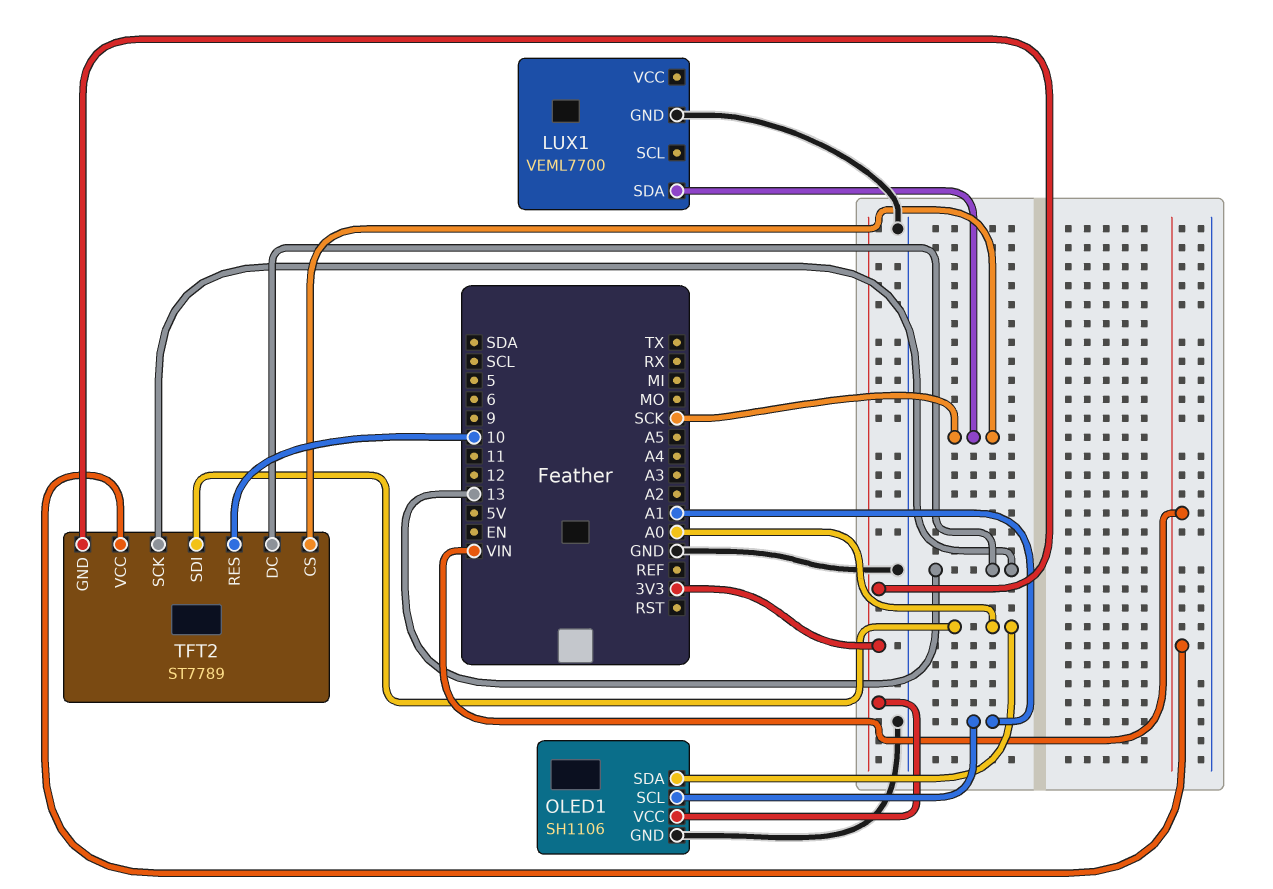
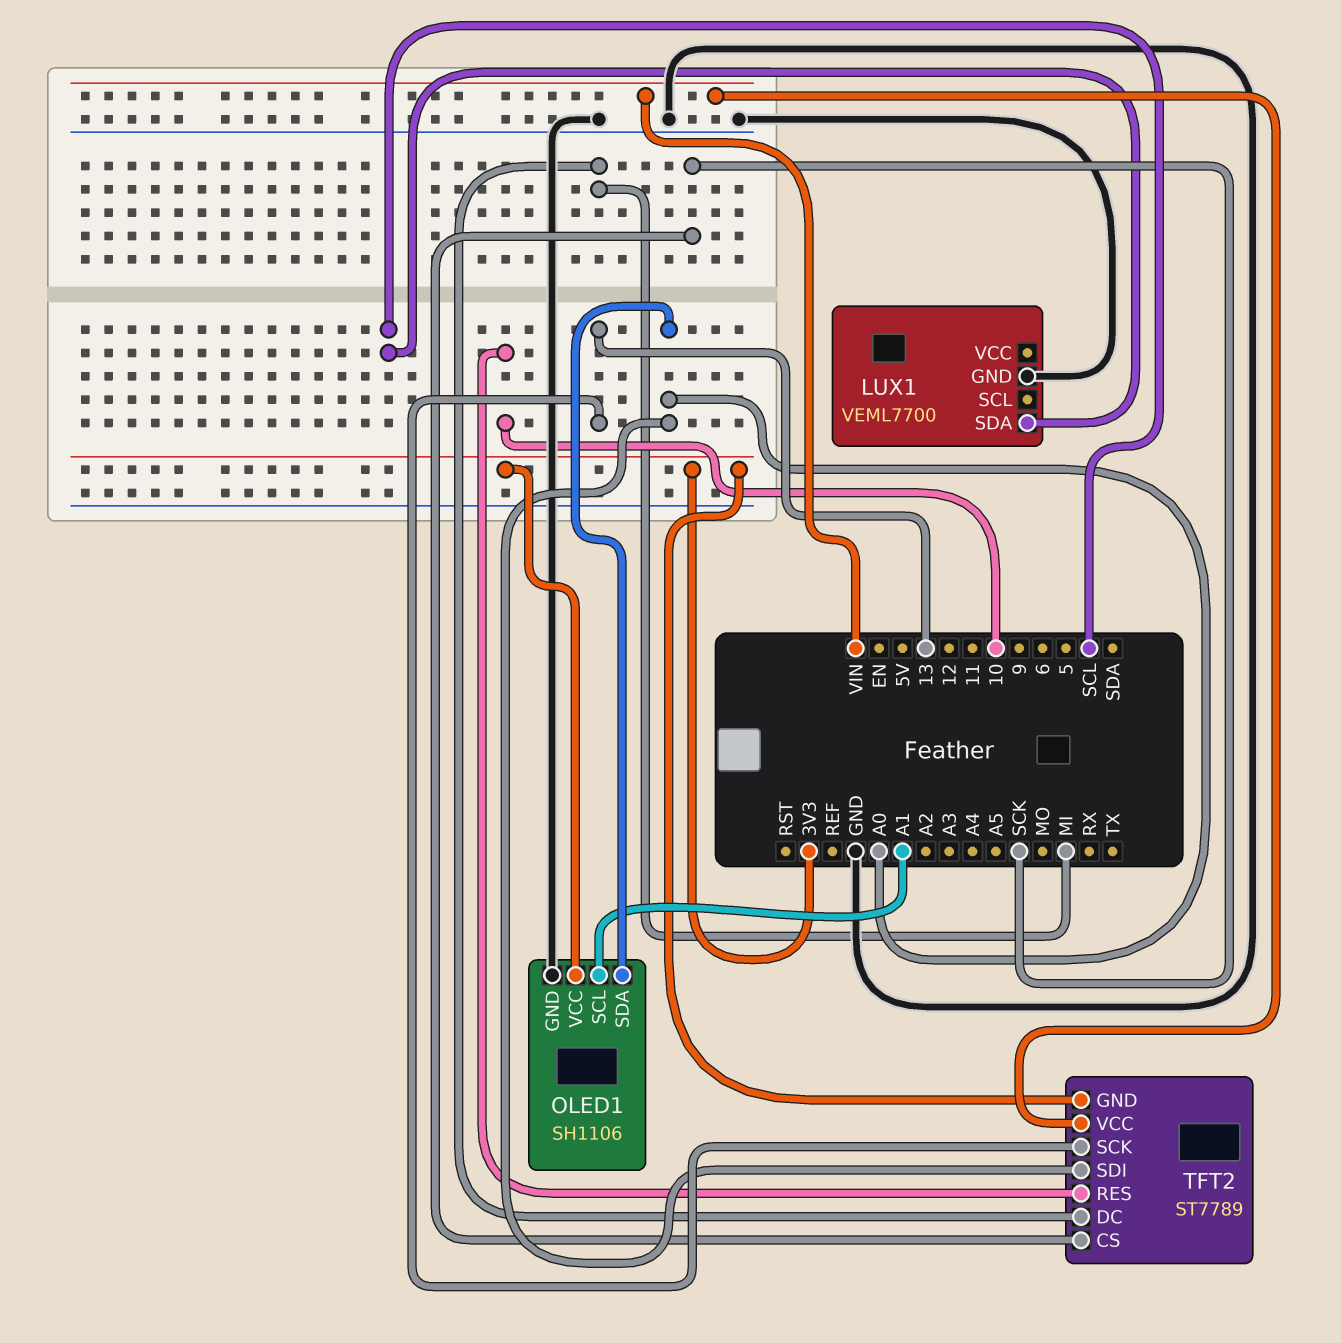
LUX1 pin SDA: SCK -> SCL
TFT2 pin DC: 13 -> MI

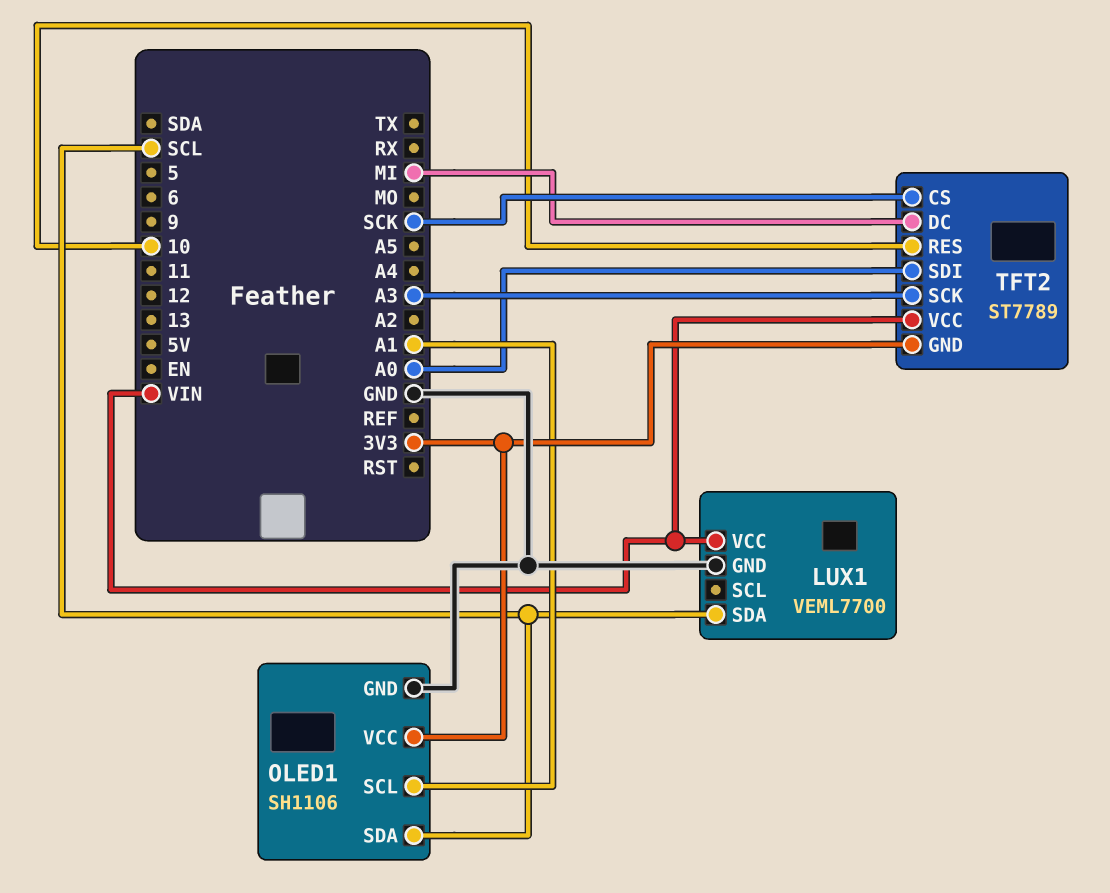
LUX1 pin VCC: none -> VIN
OLED1 pin SDA: A0 -> SCL
TFT2 pin SCK: 13 -> A3

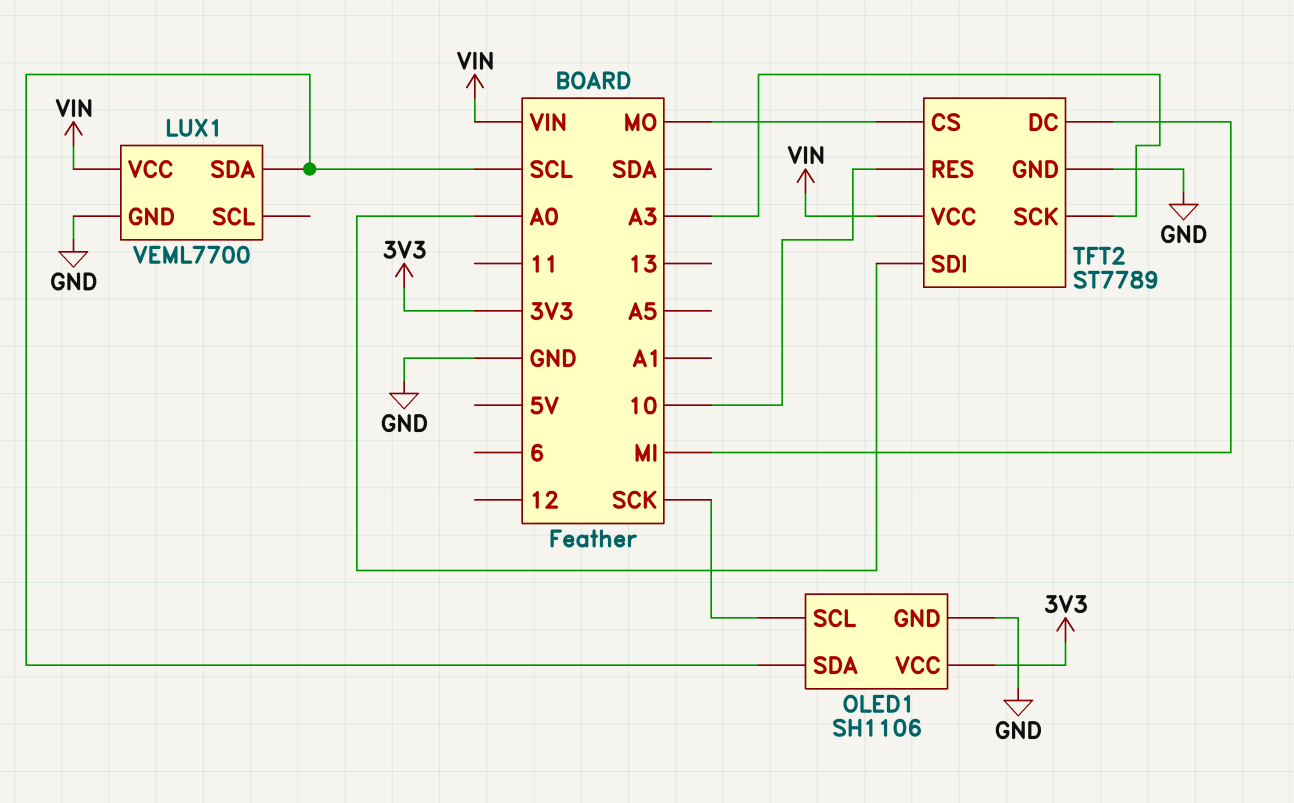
OLED1 pin SCL: A1 -> SCK
TFT2 pin CS: SCK -> MO
TFT2 pin GND: 3V3 -> GND

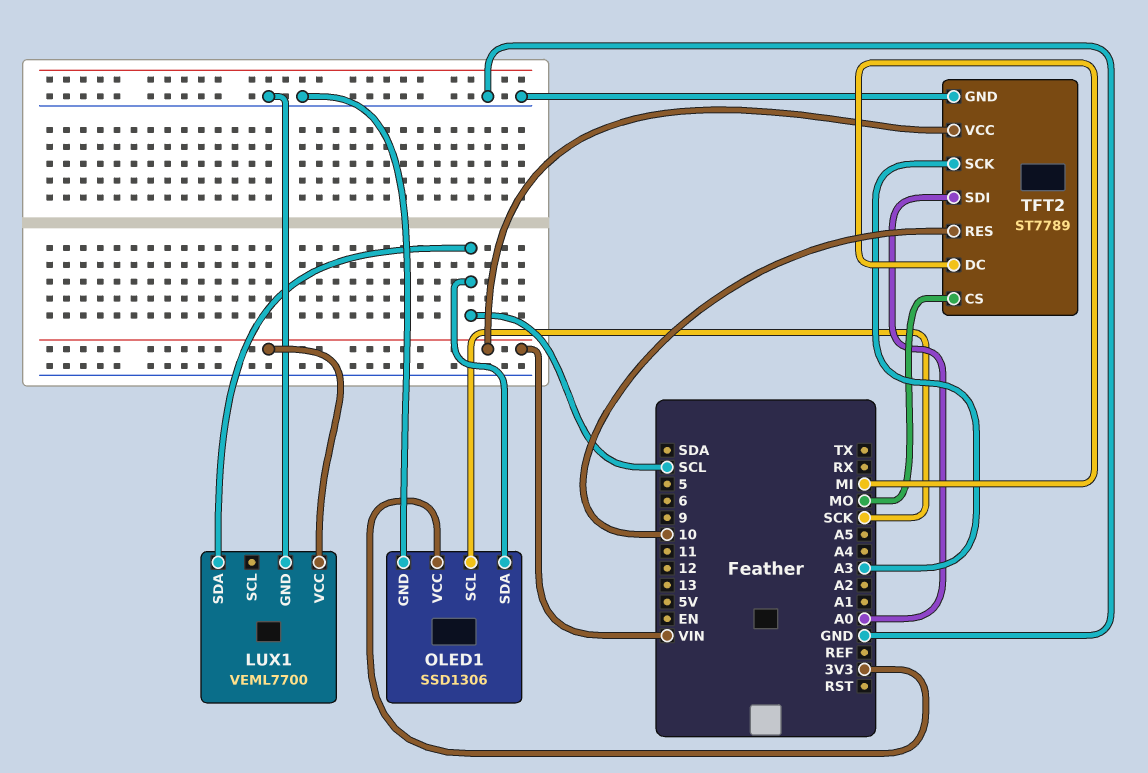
OLED1: SH1106 -> SSD1306

